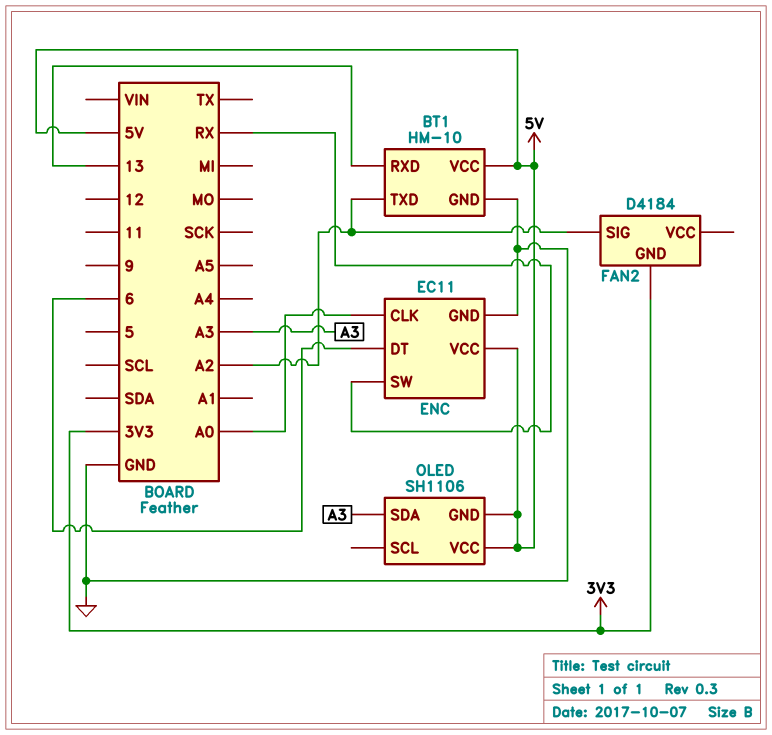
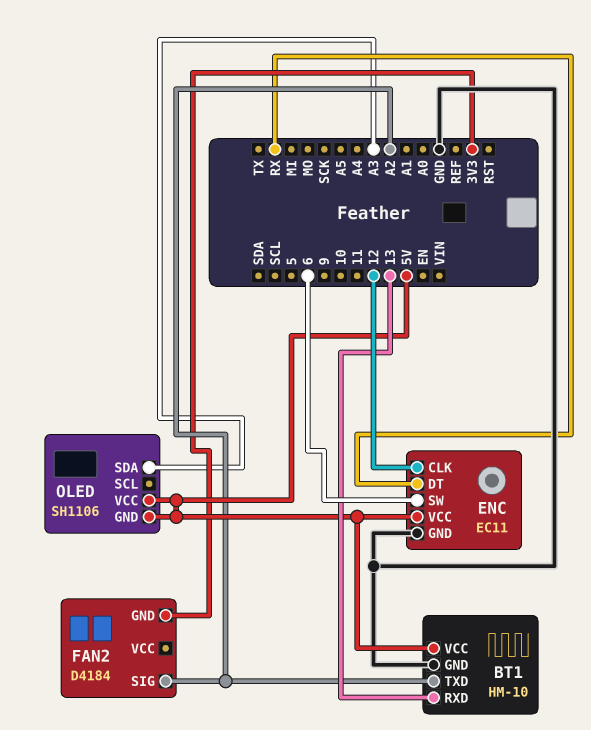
ENC pin CLK: A0 -> 12
ENC pin DT: 6 -> RX
ENC pin SW: RX -> 6

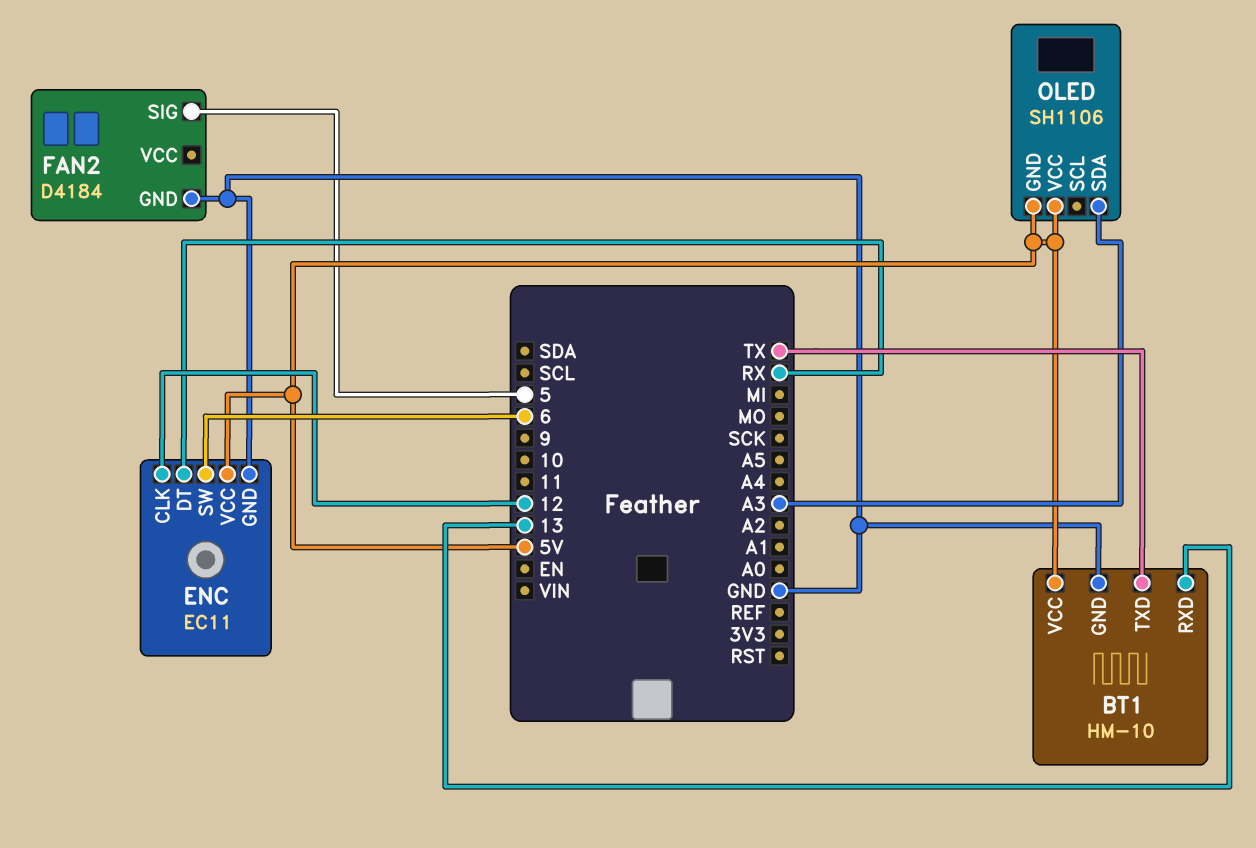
BT1 pin TXD: A2 -> TX
FAN2 pin GND: 3V3 -> GND
FAN2 pin SIG: A2 -> 5

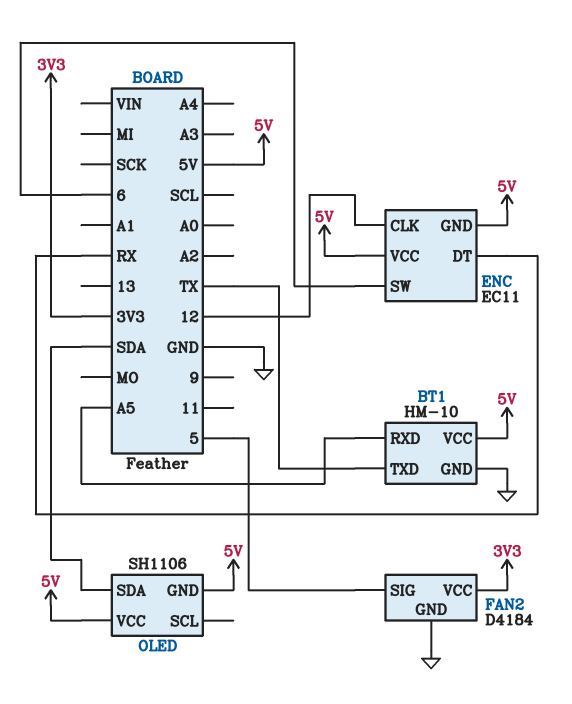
BT1 pin RXD: 13 -> A5
ENC pin GND: GND -> 5V
FAN2 pin VCC: none -> 3V3
OLED pin SDA: A3 -> SDA

